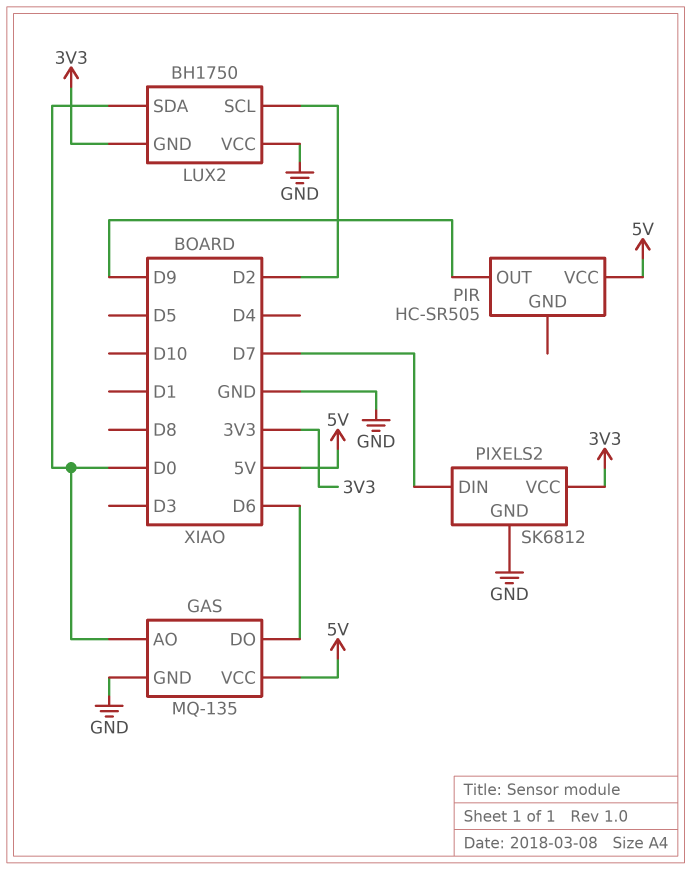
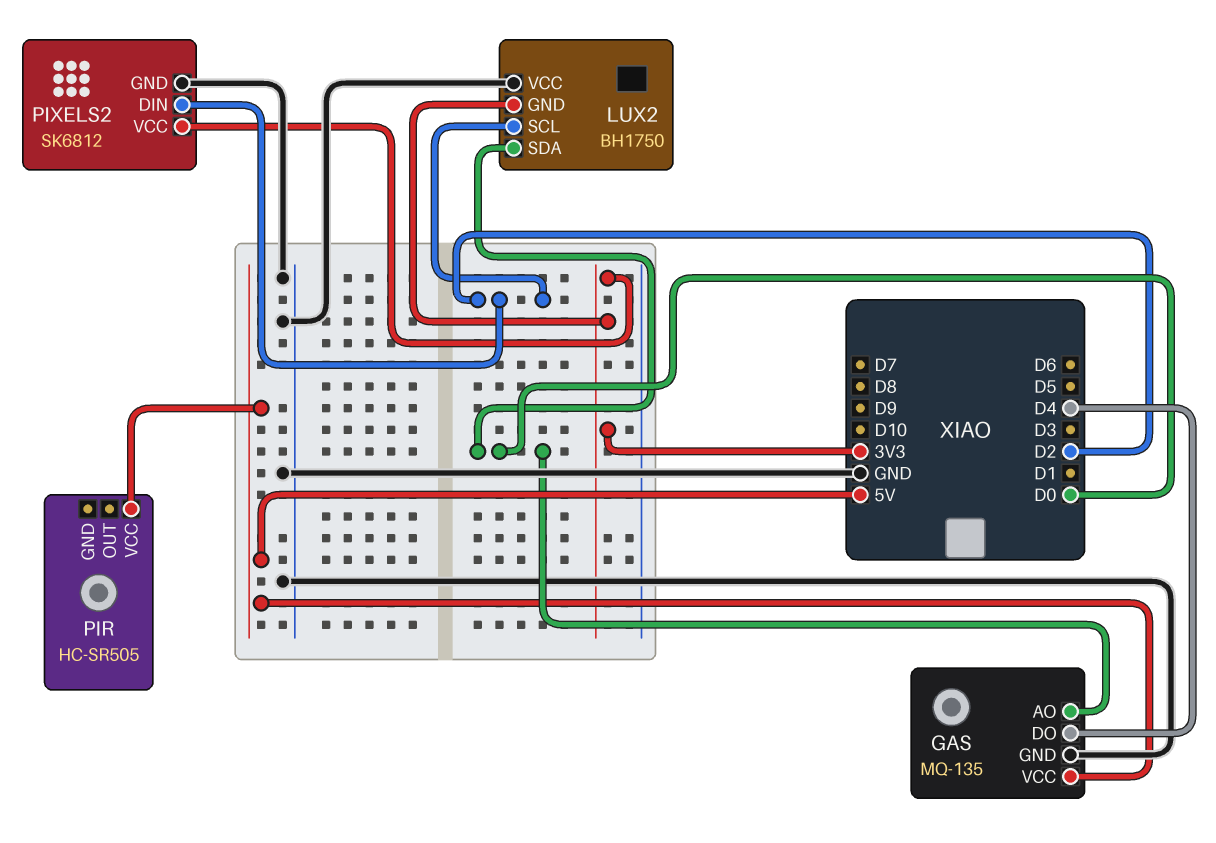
GAS pin DO: D6 -> D4
PIR pin OUT: D9 -> none
PIXELS2 pin DIN: D7 -> D2

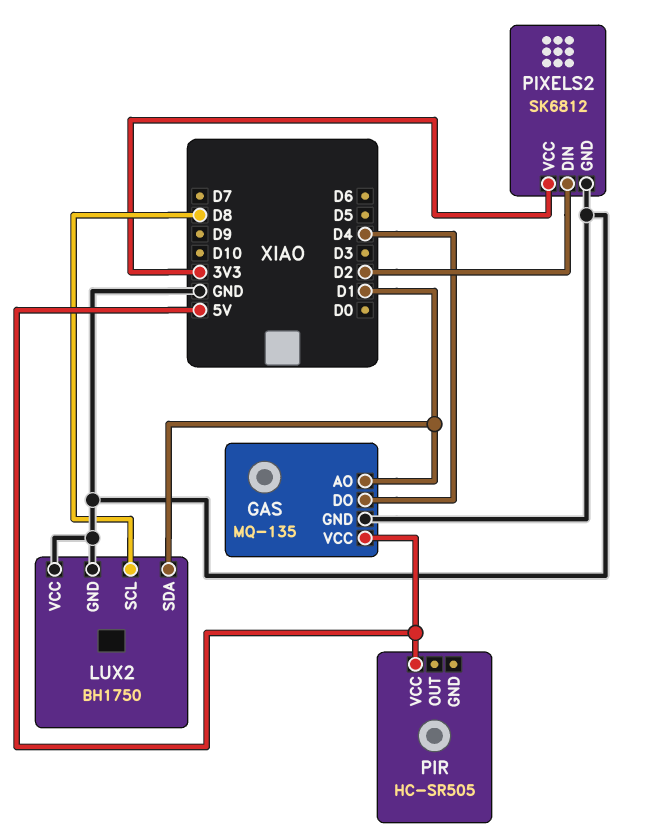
GAS pin AO: D0 -> D1
LUX2 pin GND: 3V3 -> GND
LUX2 pin SCL: D2 -> D8
LUX2 pin SDA: D0 -> D1

